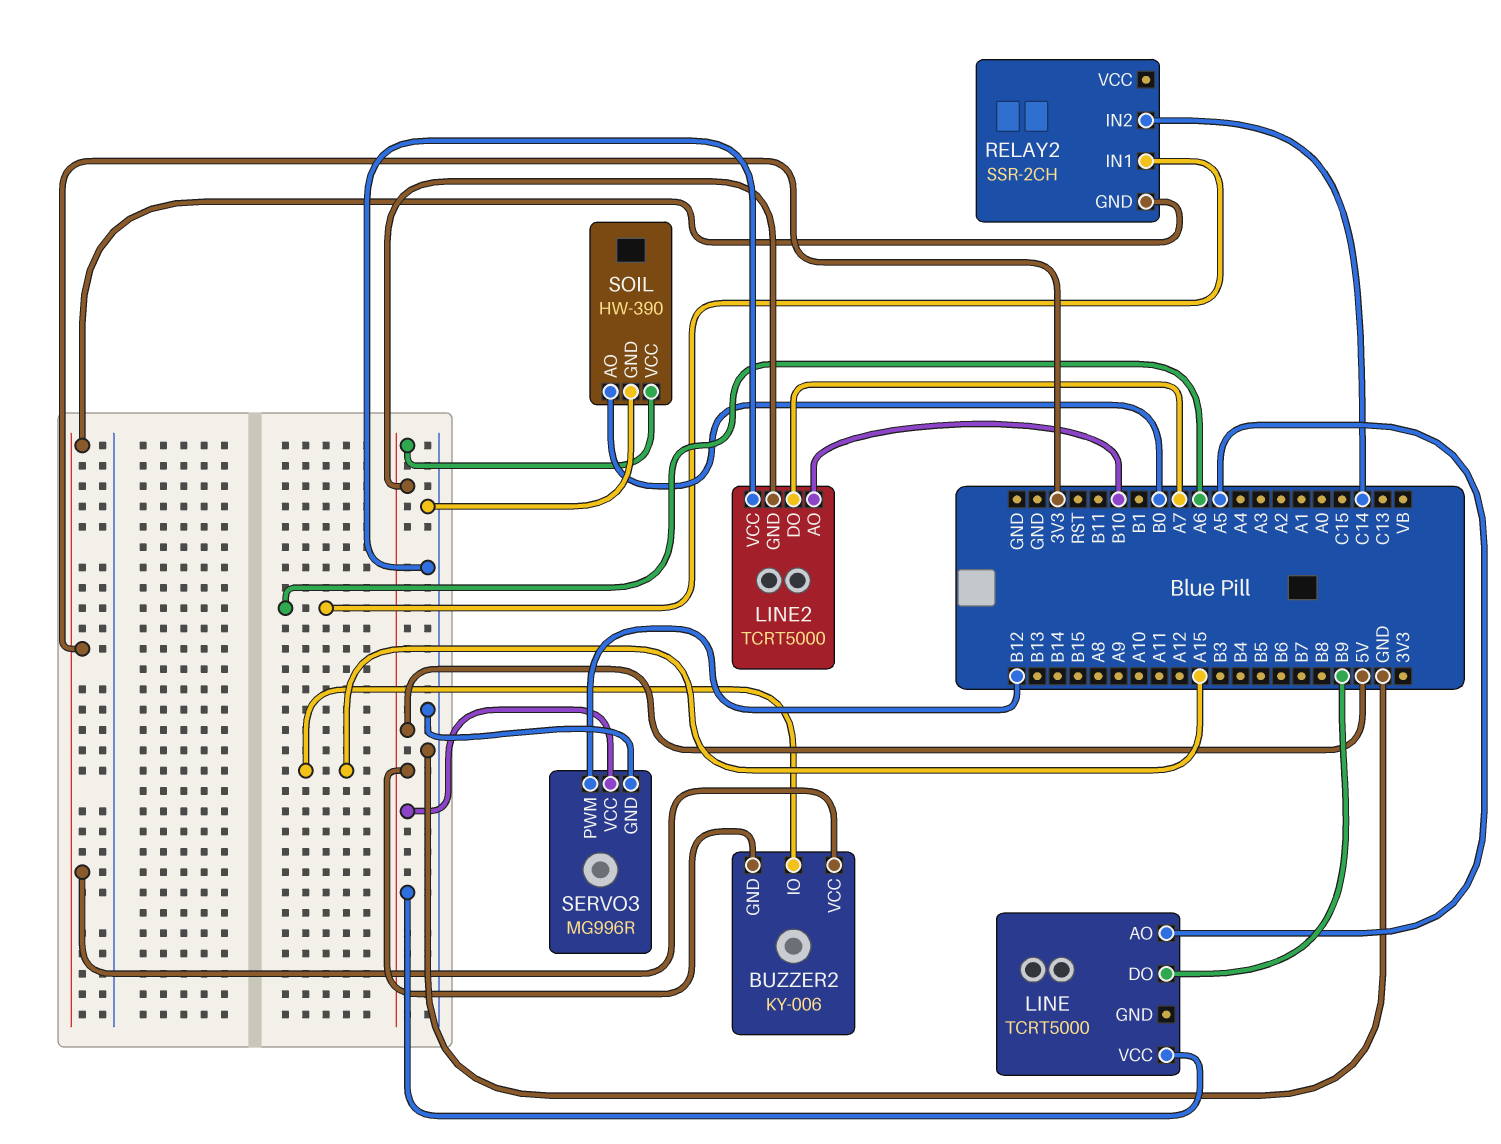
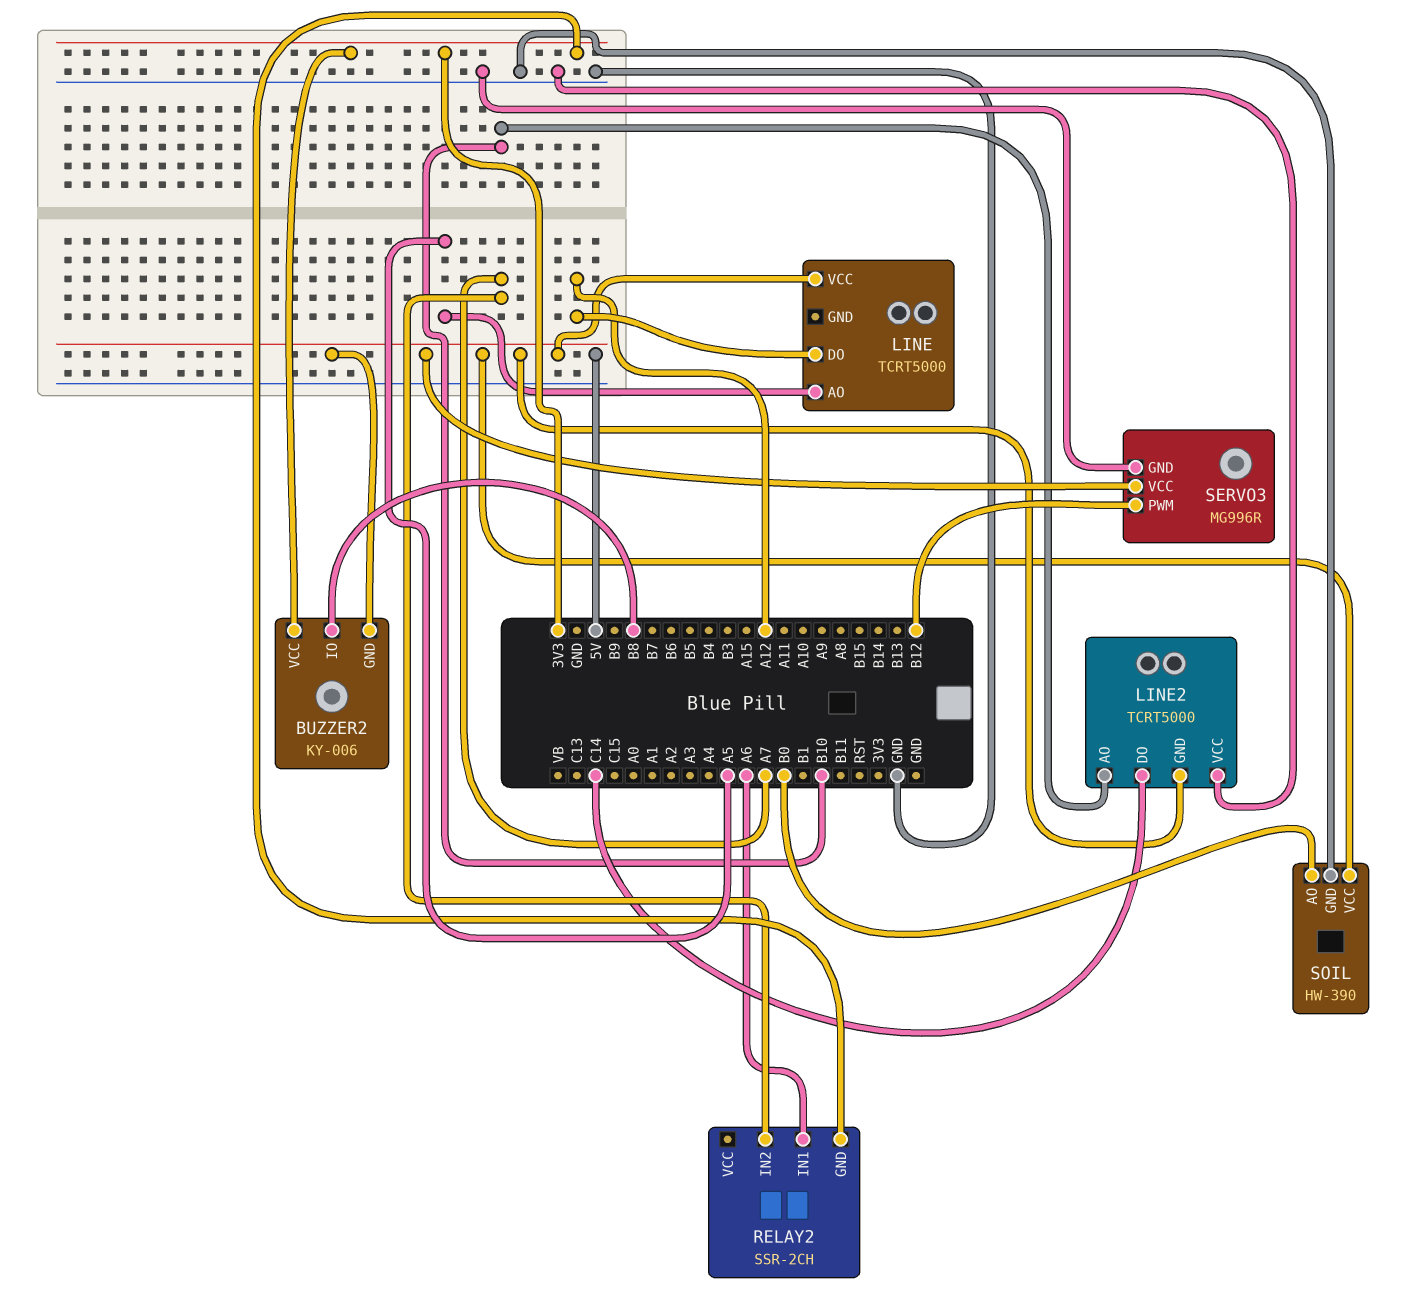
BUZZER2 pin IO: A15 -> B8
LINE pin DO: B9 -> A12
LINE2 pin DO: A7 -> C14
RELAY2 pin IN2: C14 -> A7

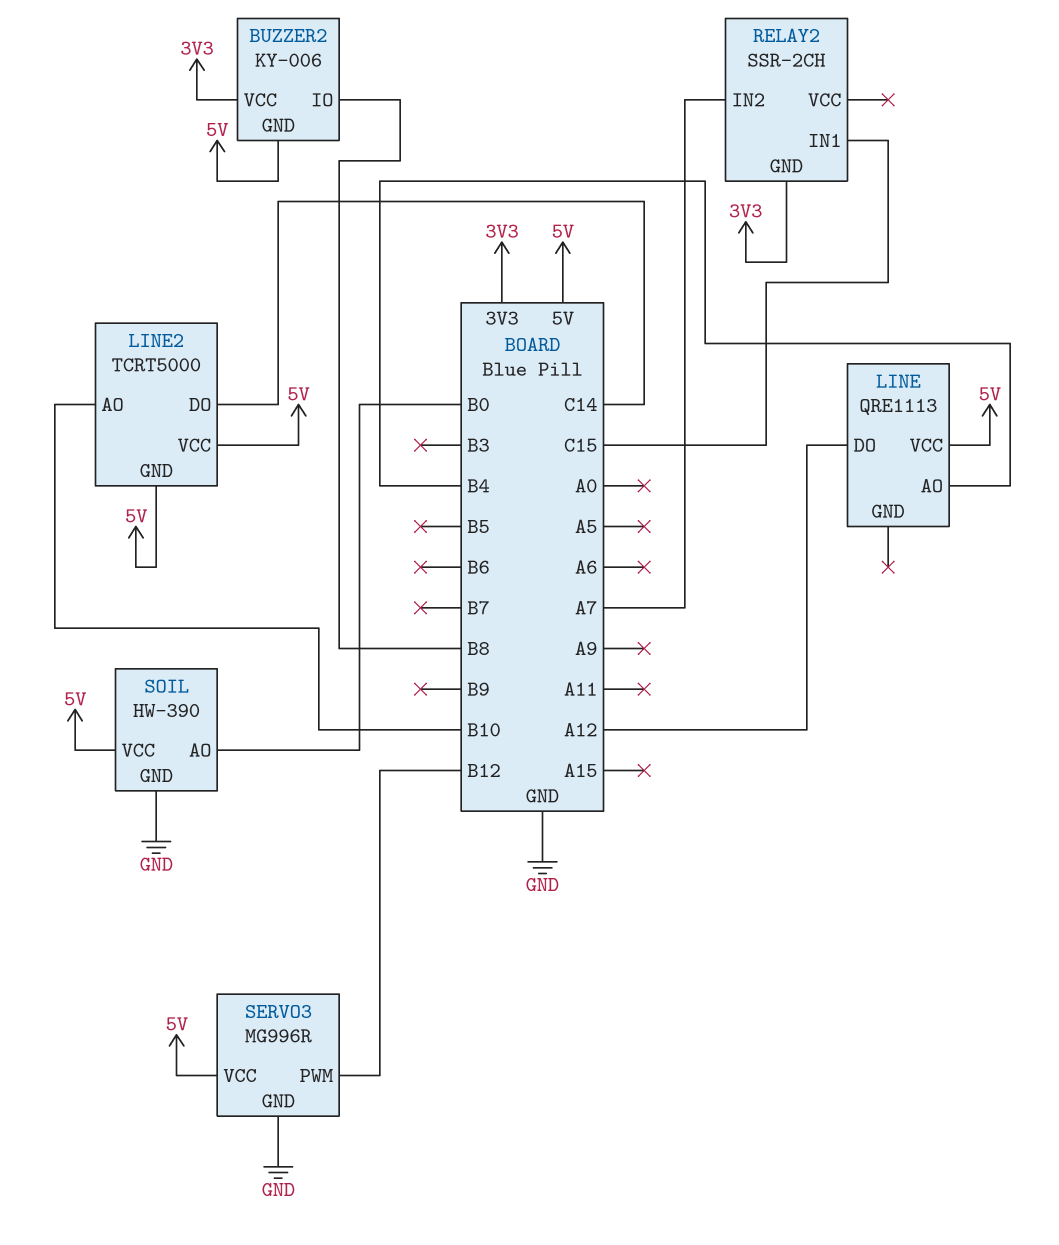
LINE: TCRT5000 -> QRE1113
LINE pin AO: A5 -> B4
LINE2 pin VCC: GND -> 5V
RELAY2 pin IN1: A6 -> C15

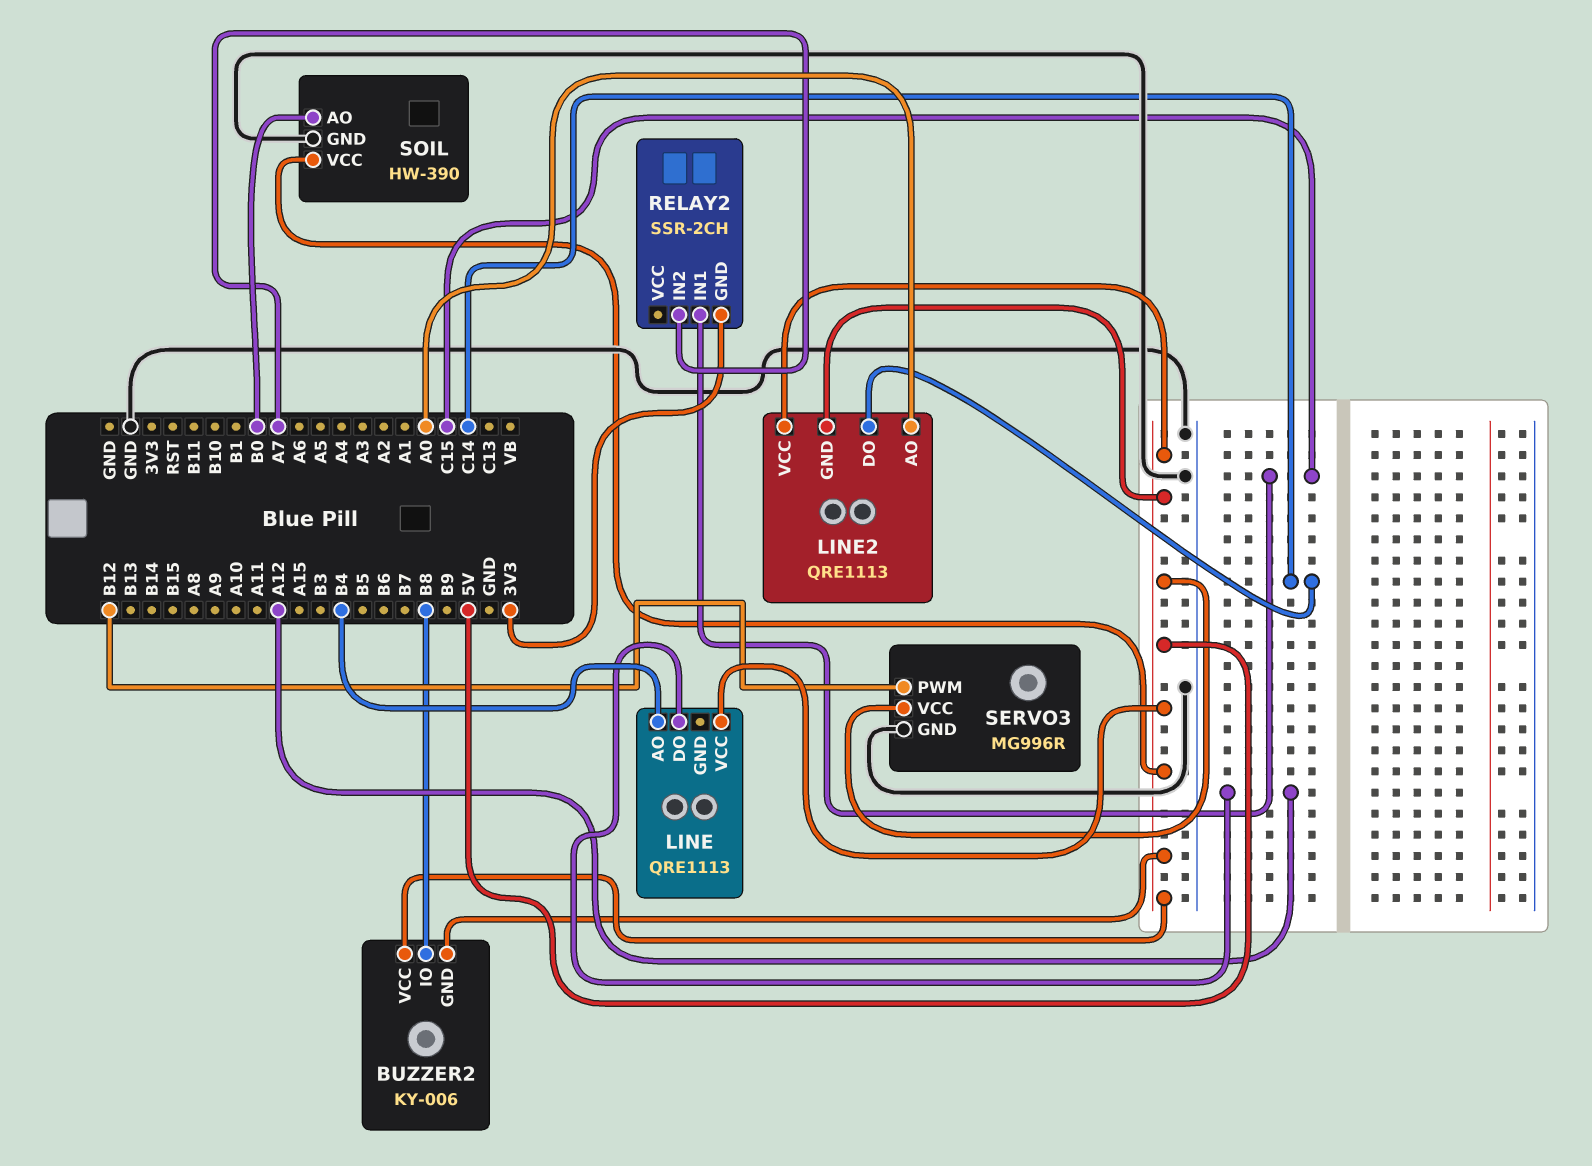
BUZZER2 pin VCC: 3V3 -> 5V
LINE2: TCRT5000 -> QRE1113
LINE2 pin AO: B10 -> A0

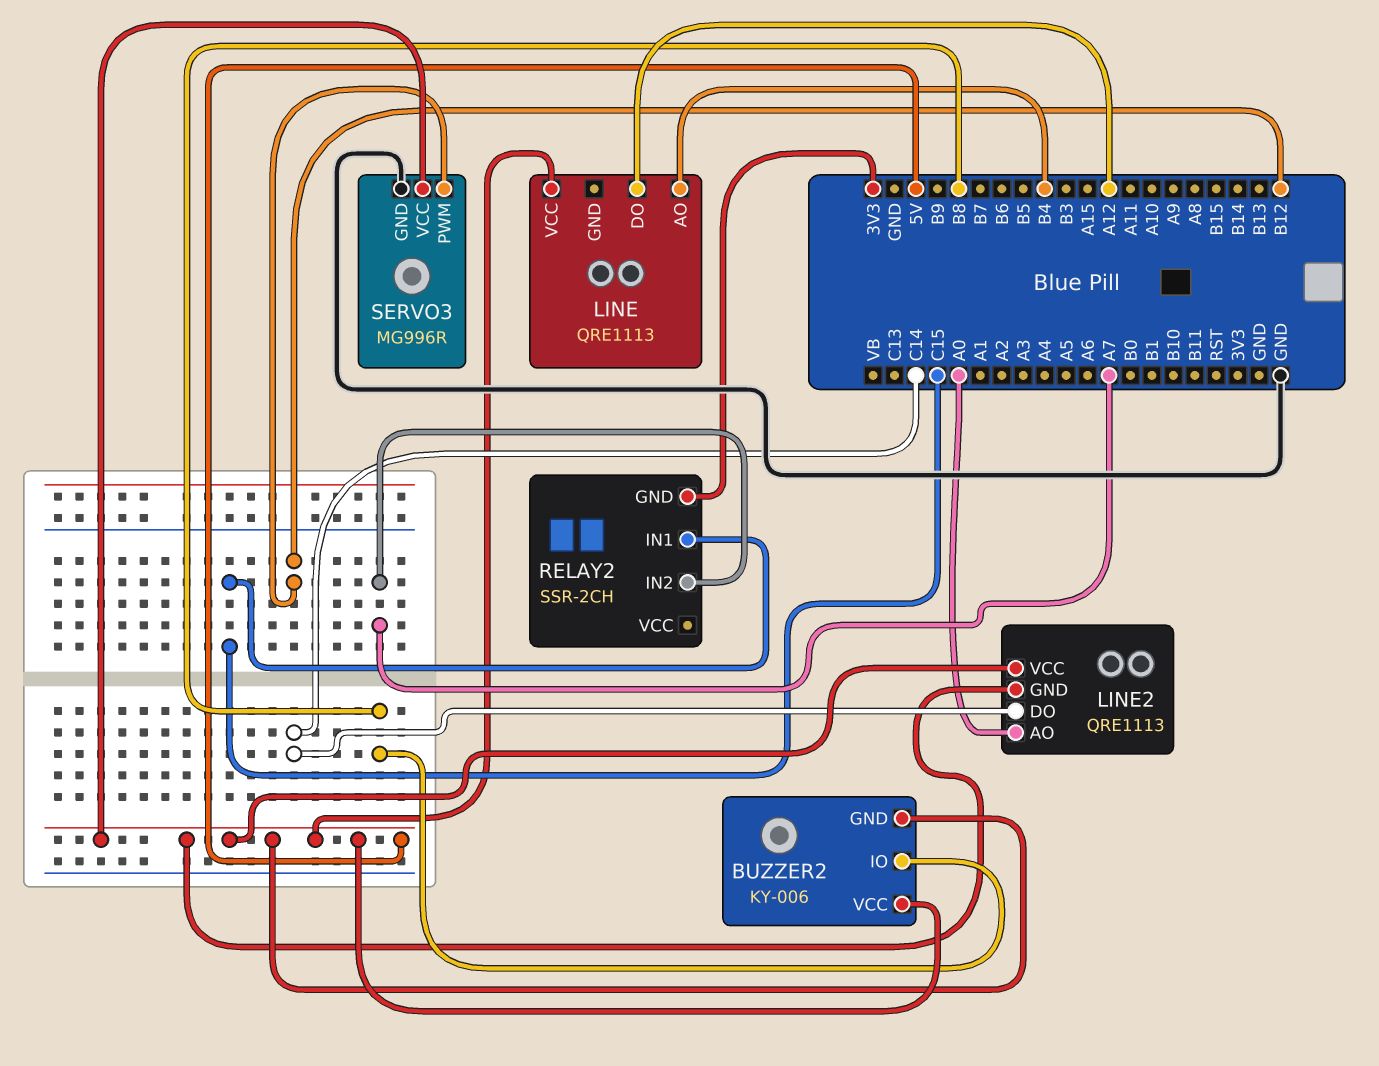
SOIL: HW-390 -> none
SOIL pin AO: B0 -> none
SOIL pin GND: GND -> none
SOIL pin VCC: 5V -> none

